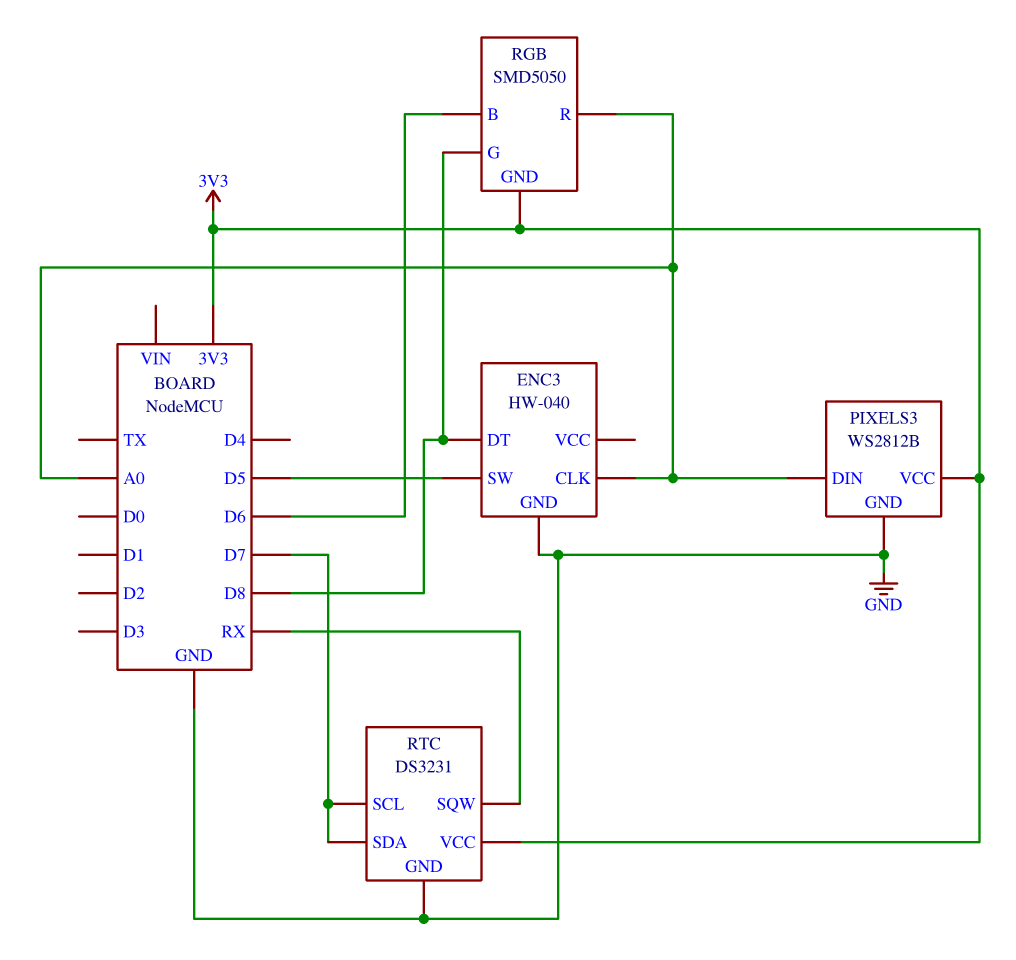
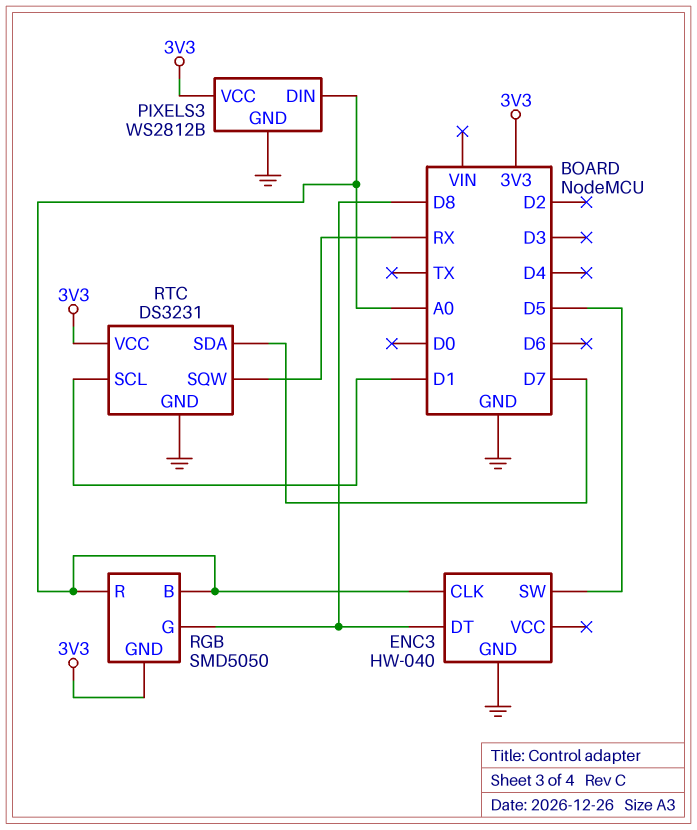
RGB pin B: D6 -> A0
RTC pin SCL: D7 -> D1

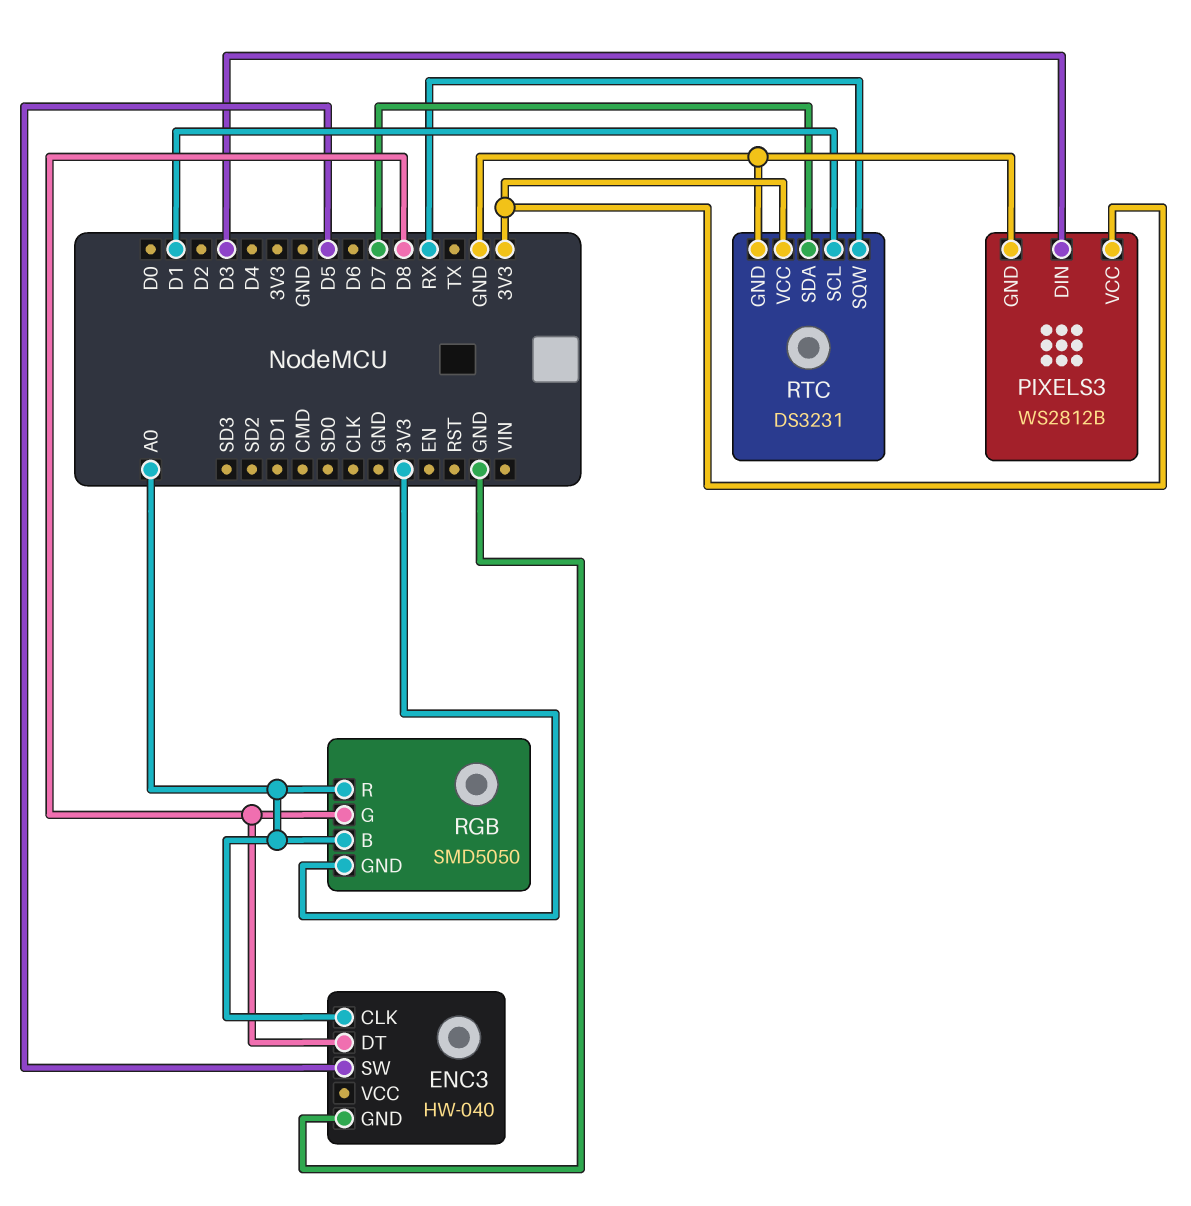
PIXELS3 pin DIN: A0 -> D3

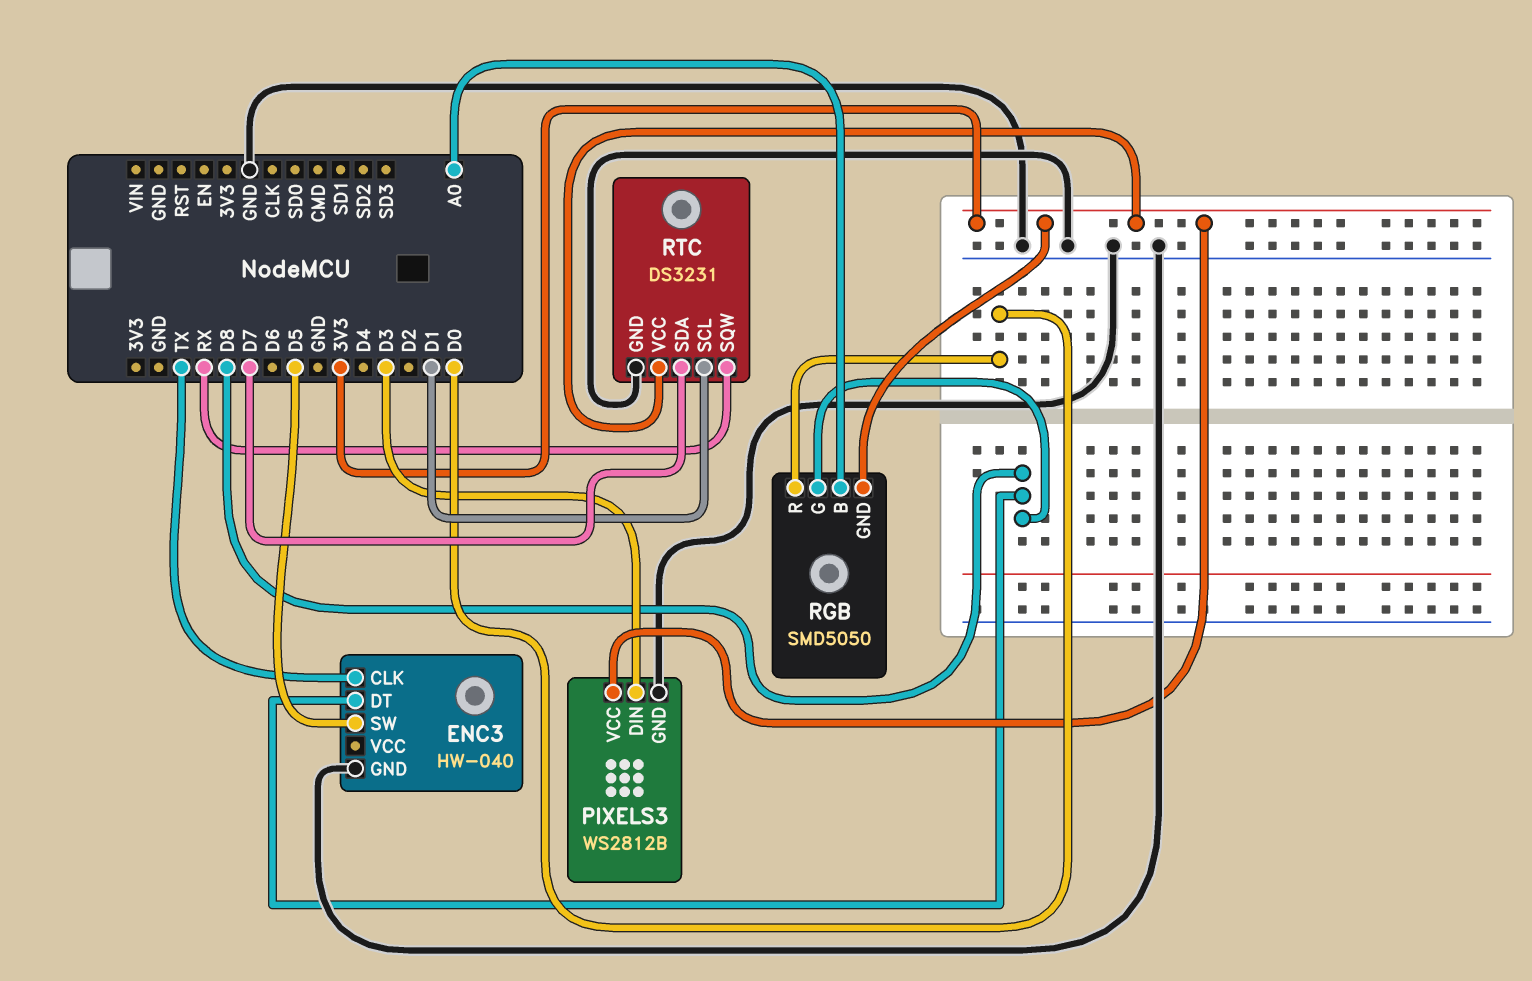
ENC3 pin CLK: A0 -> TX
RGB pin R: A0 -> D0

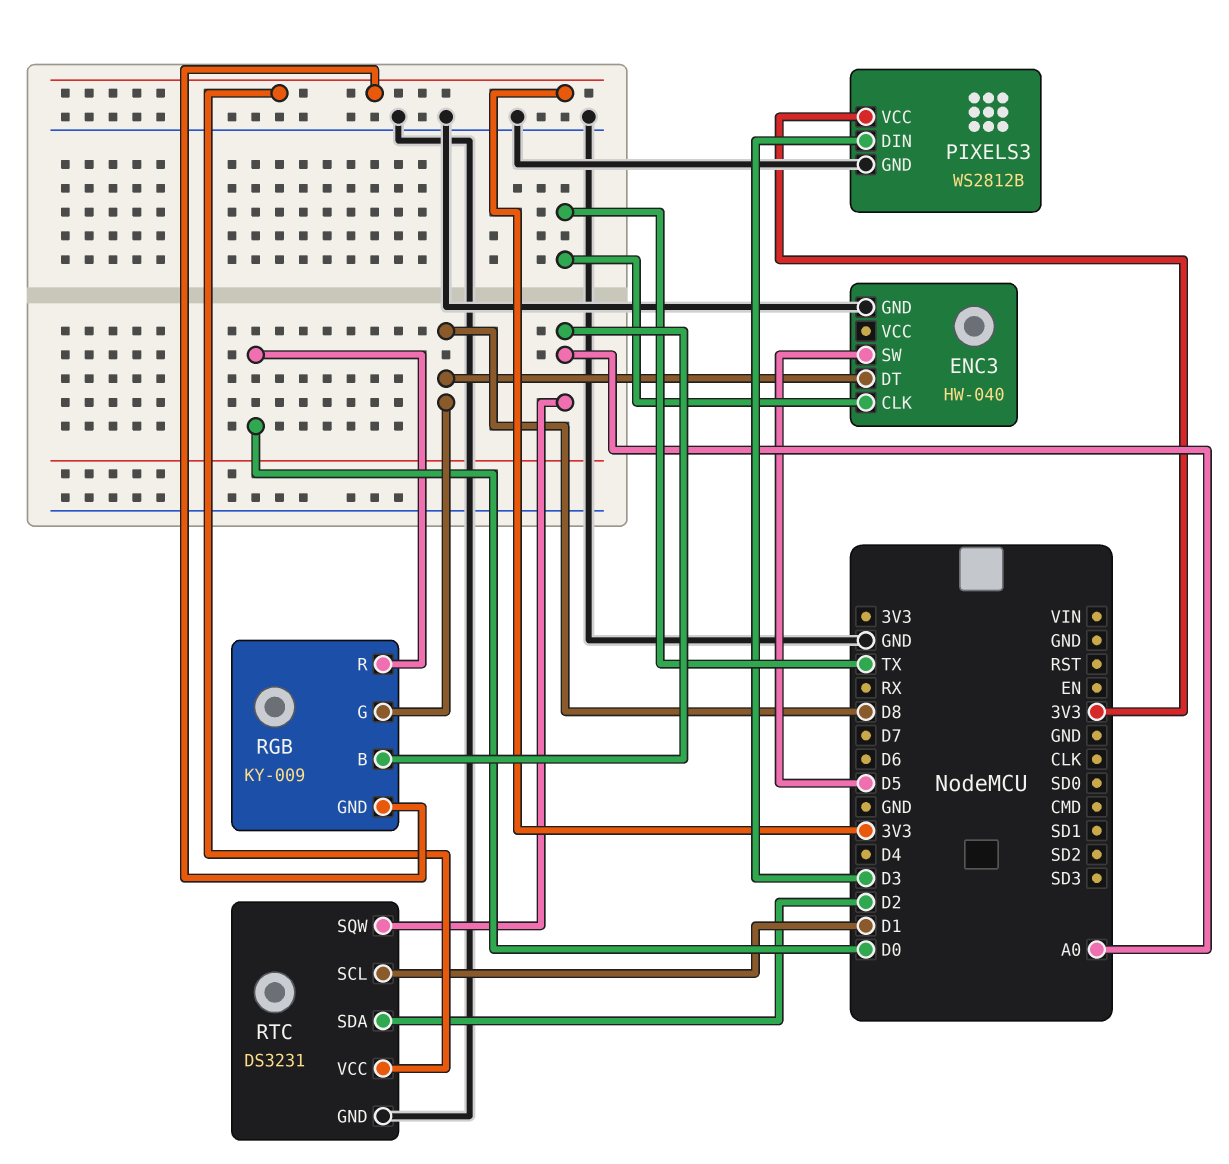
RGB: SMD5050 -> KY-009
RTC pin SDA: D7 -> D2
RTC pin SQW: RX -> A0

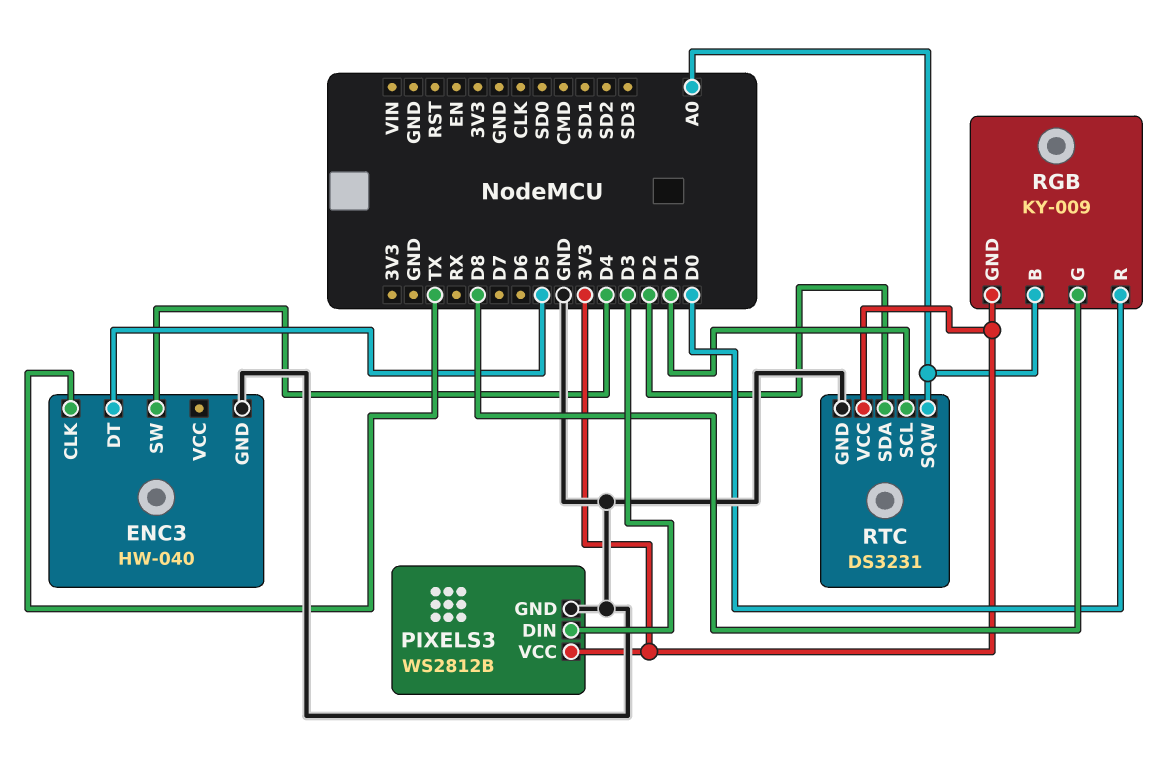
ENC3 pin DT: D8 -> D5
ENC3 pin SW: D5 -> D4

